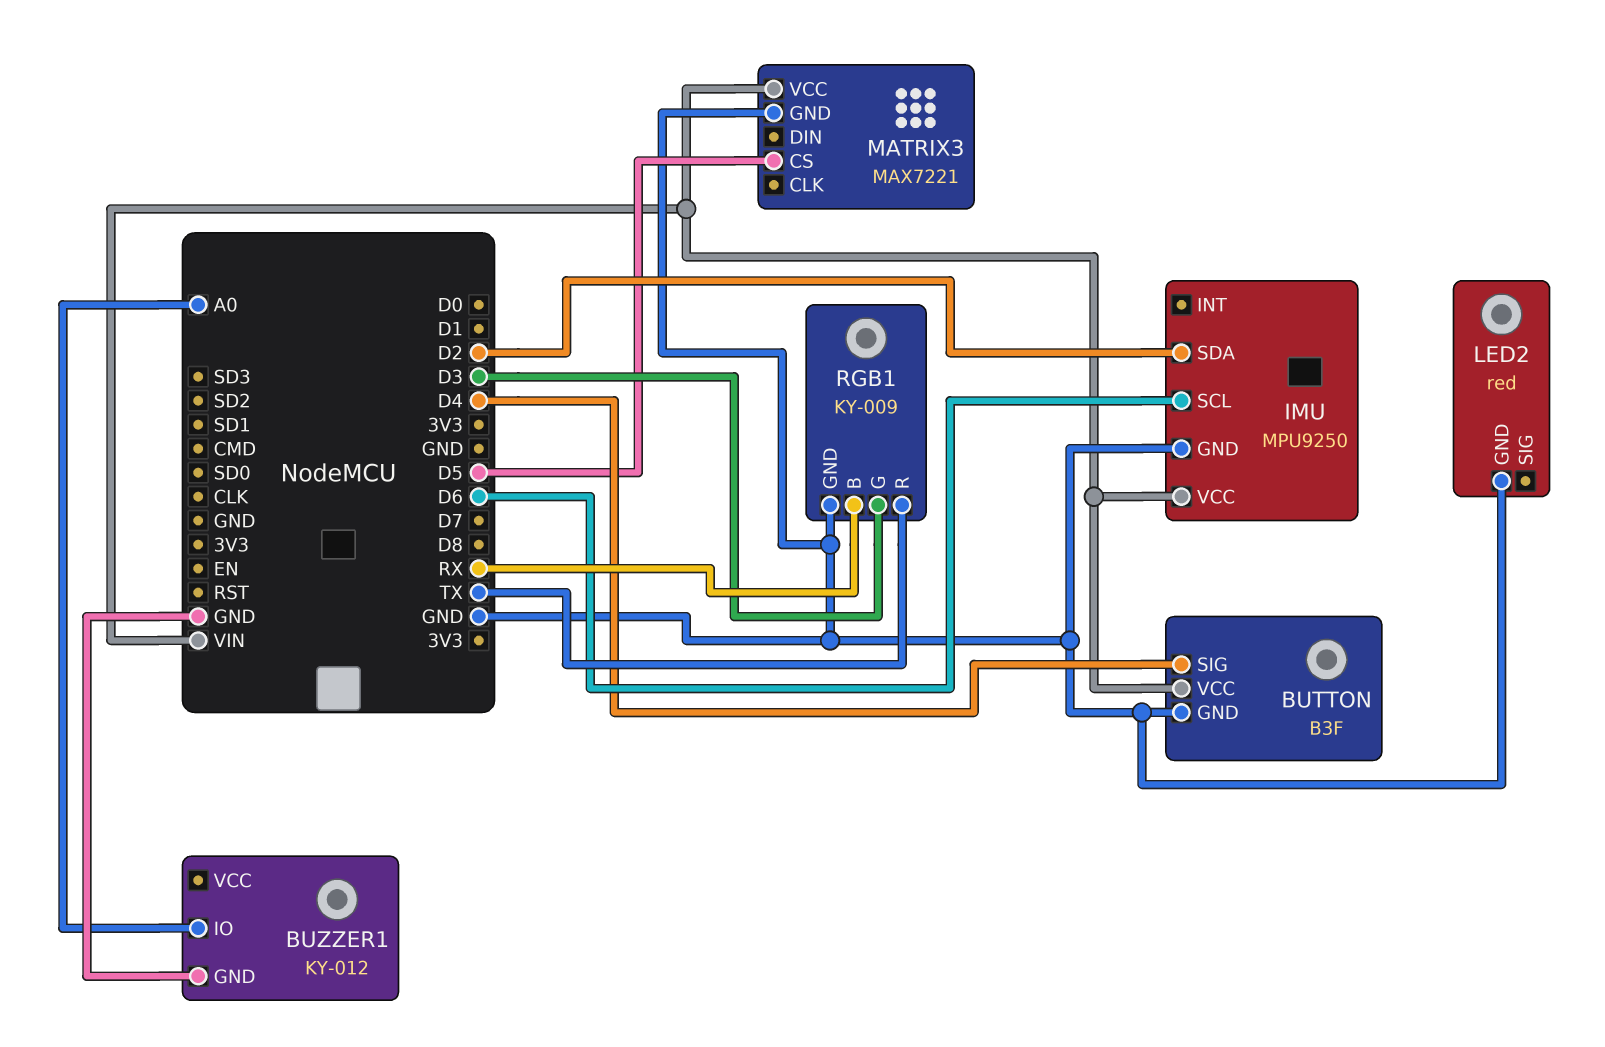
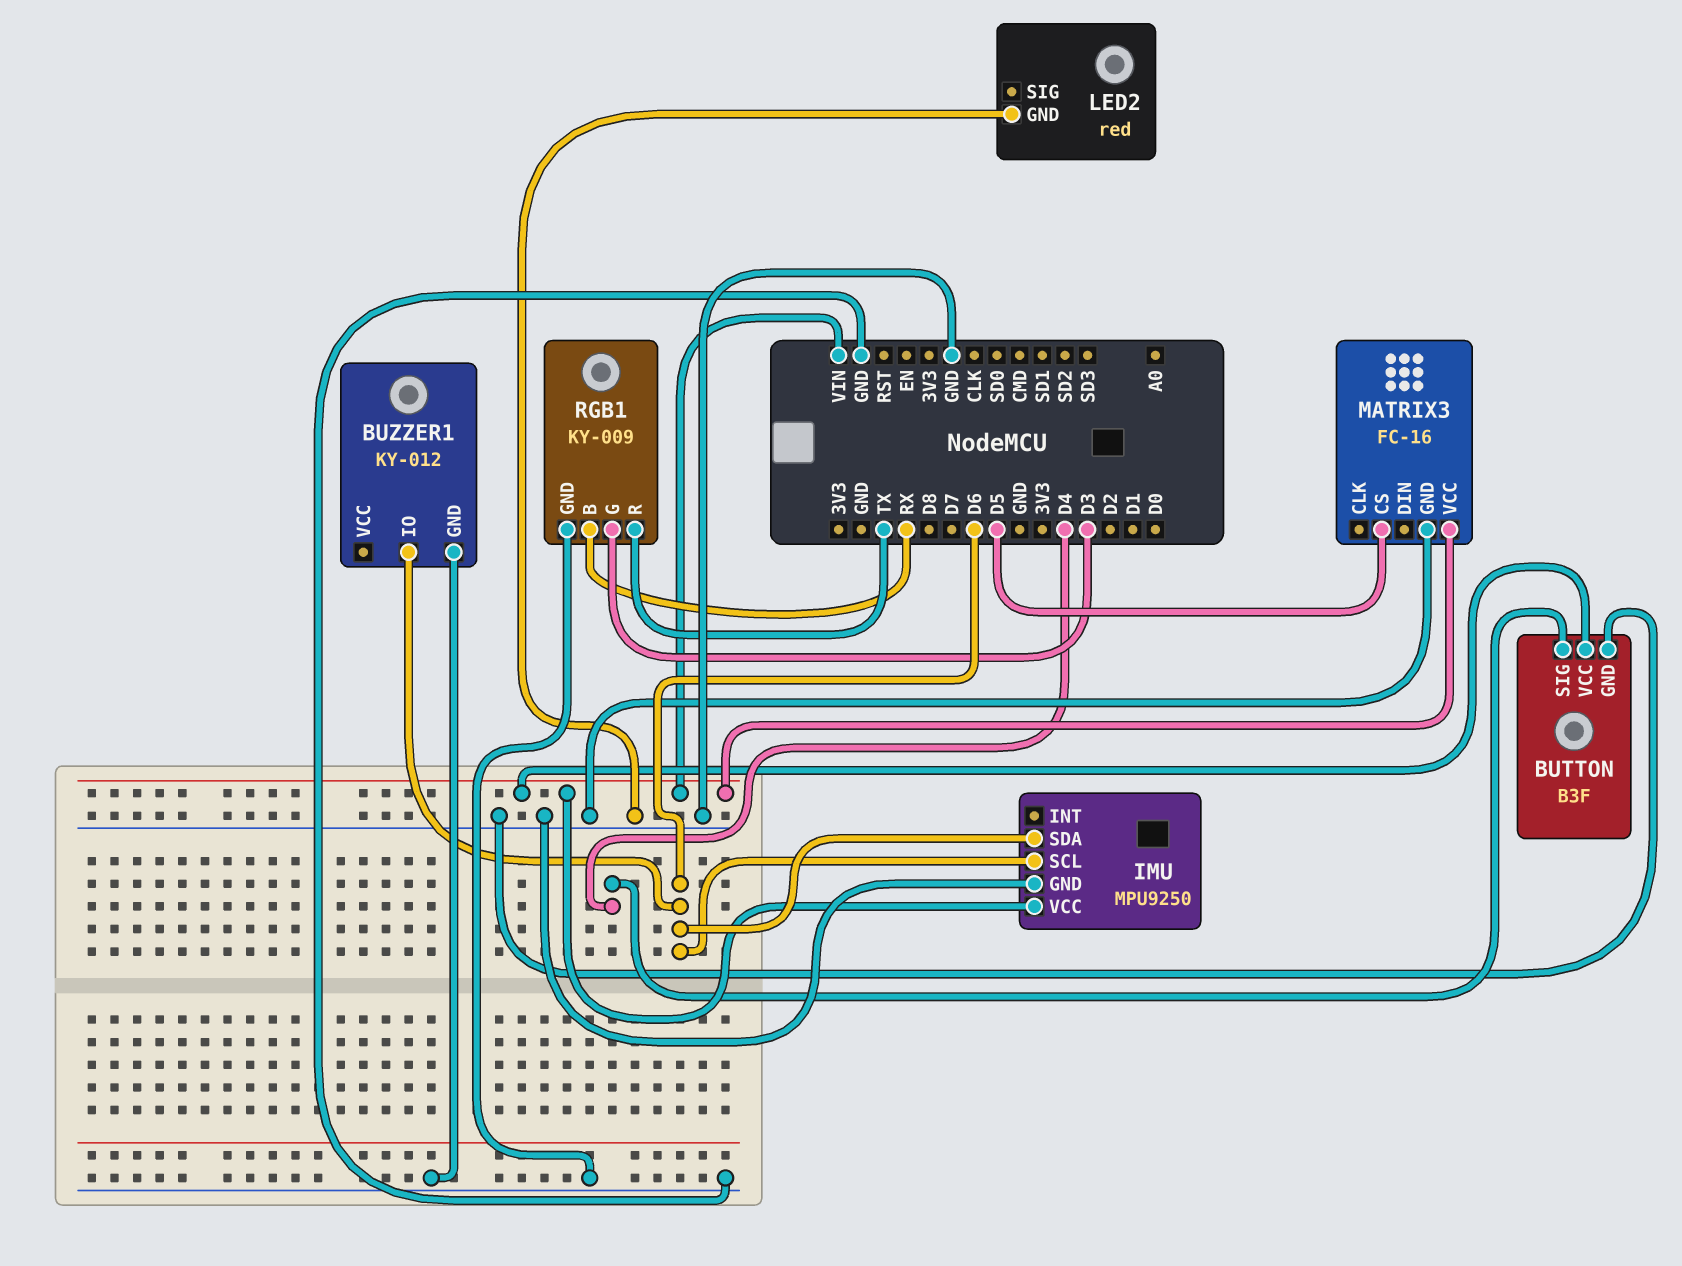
BUZZER1 pin IO: A0 -> D6
IMU pin SDA: D2 -> D6
MATRIX3: MAX7221 -> FC-16

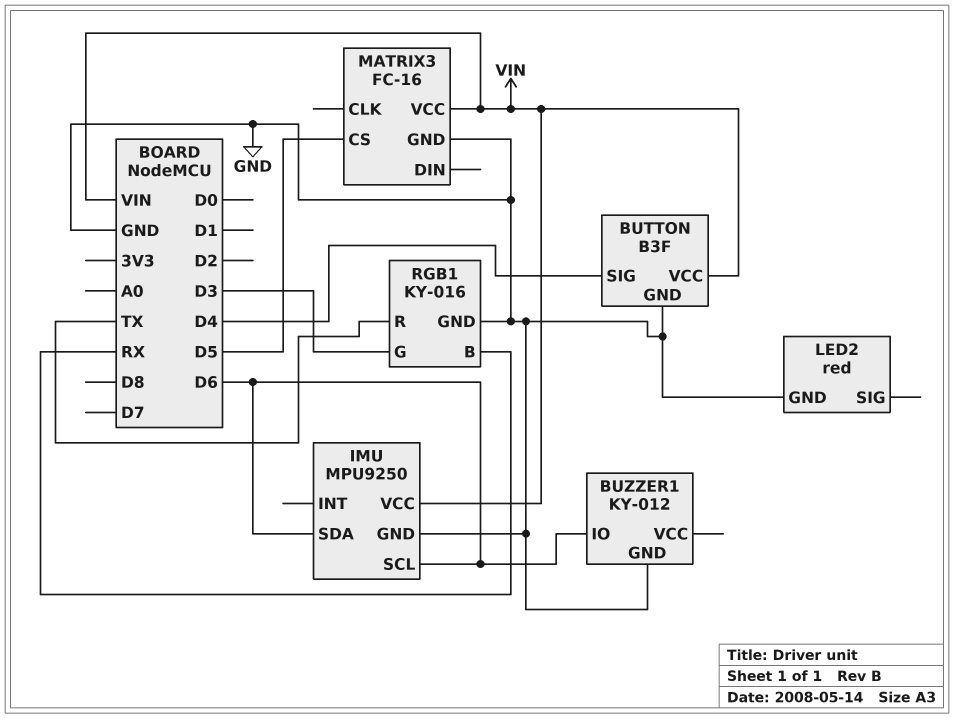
RGB1: KY-009 -> KY-016

